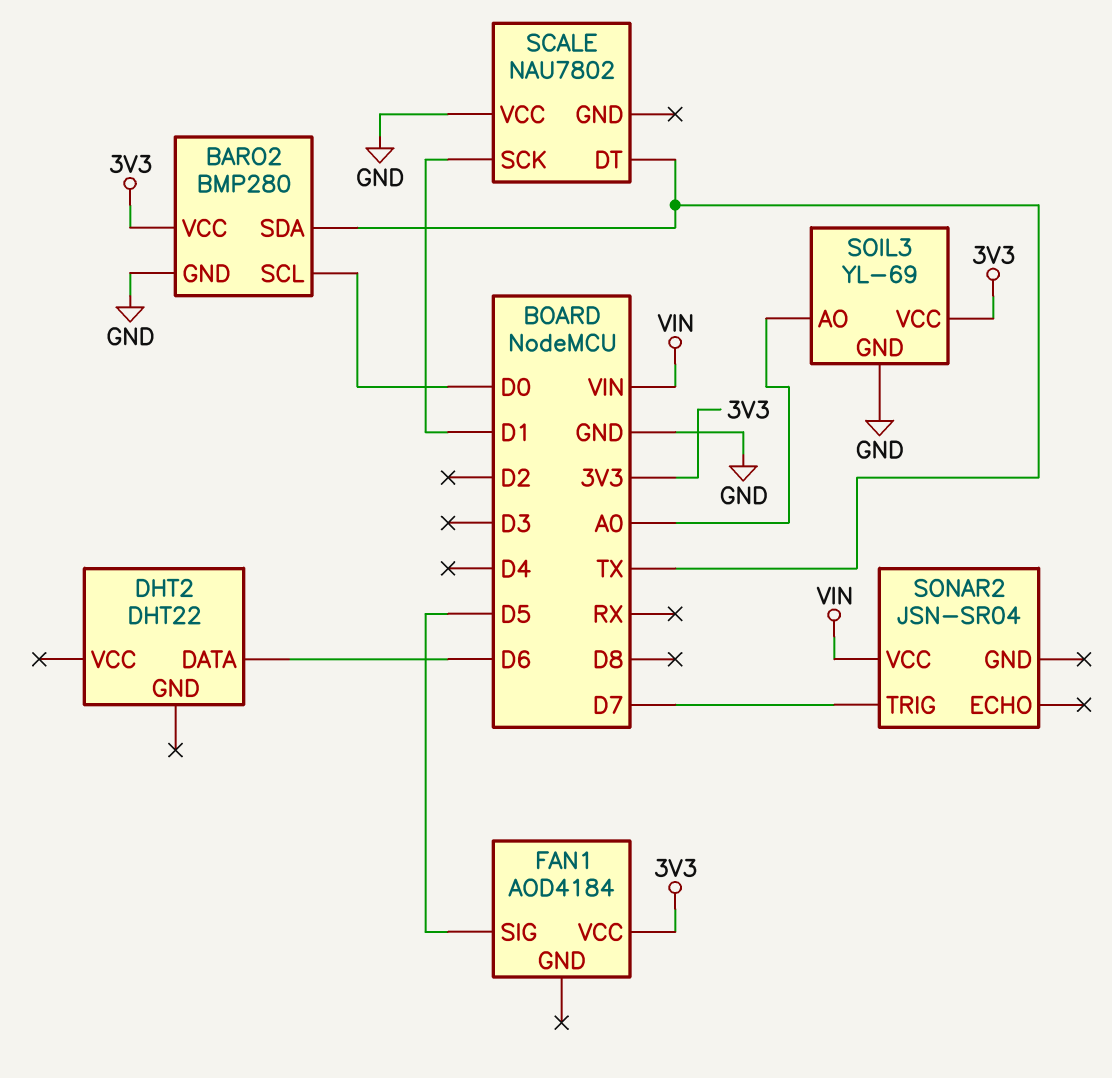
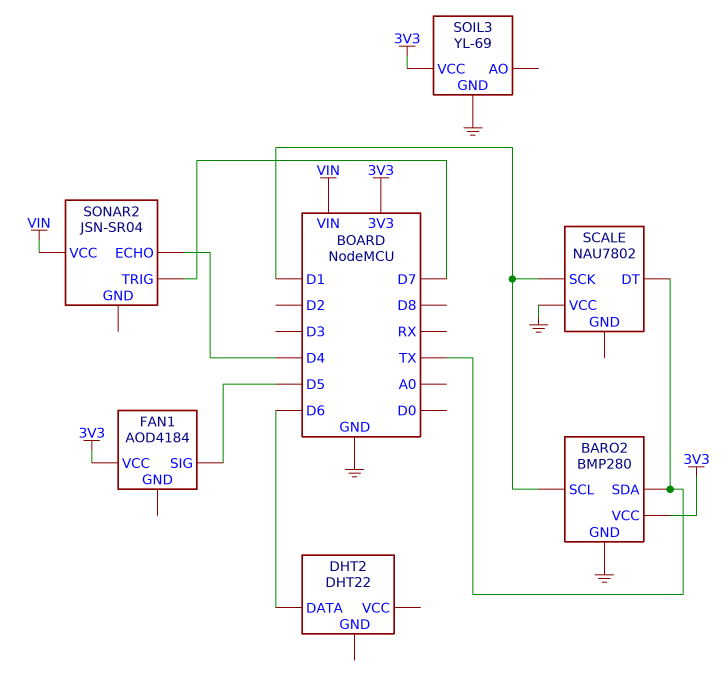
BARO2 pin SCL: D0 -> D1
SOIL3 pin AO: A0 -> none
SONAR2 pin ECHO: none -> D4

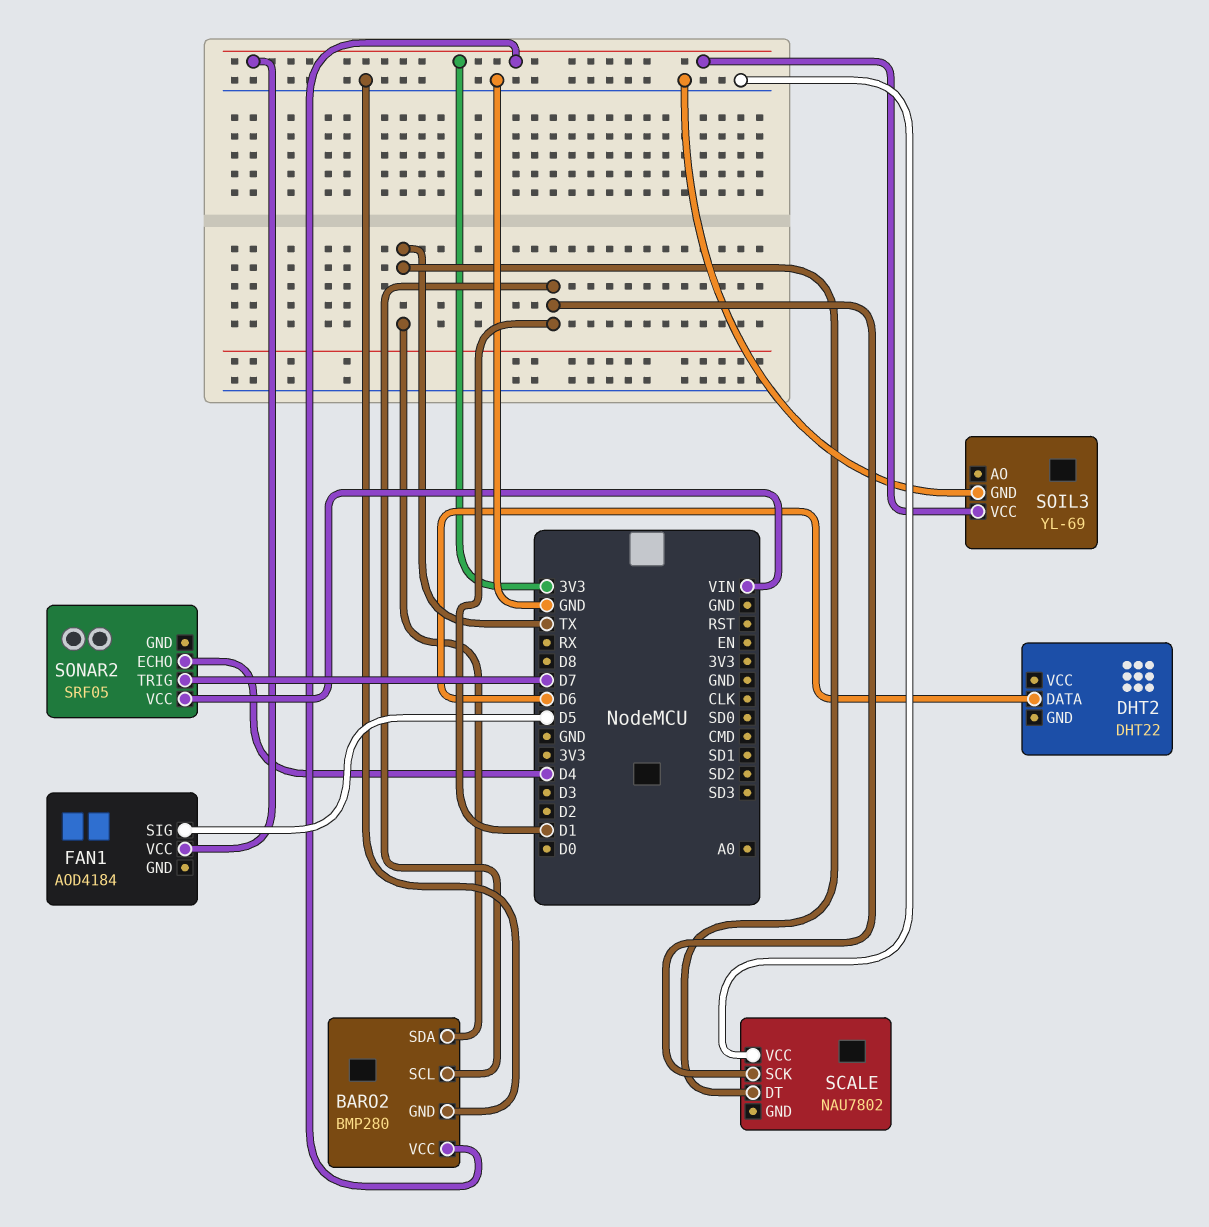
SONAR2: JSN-SR04 -> SRF05

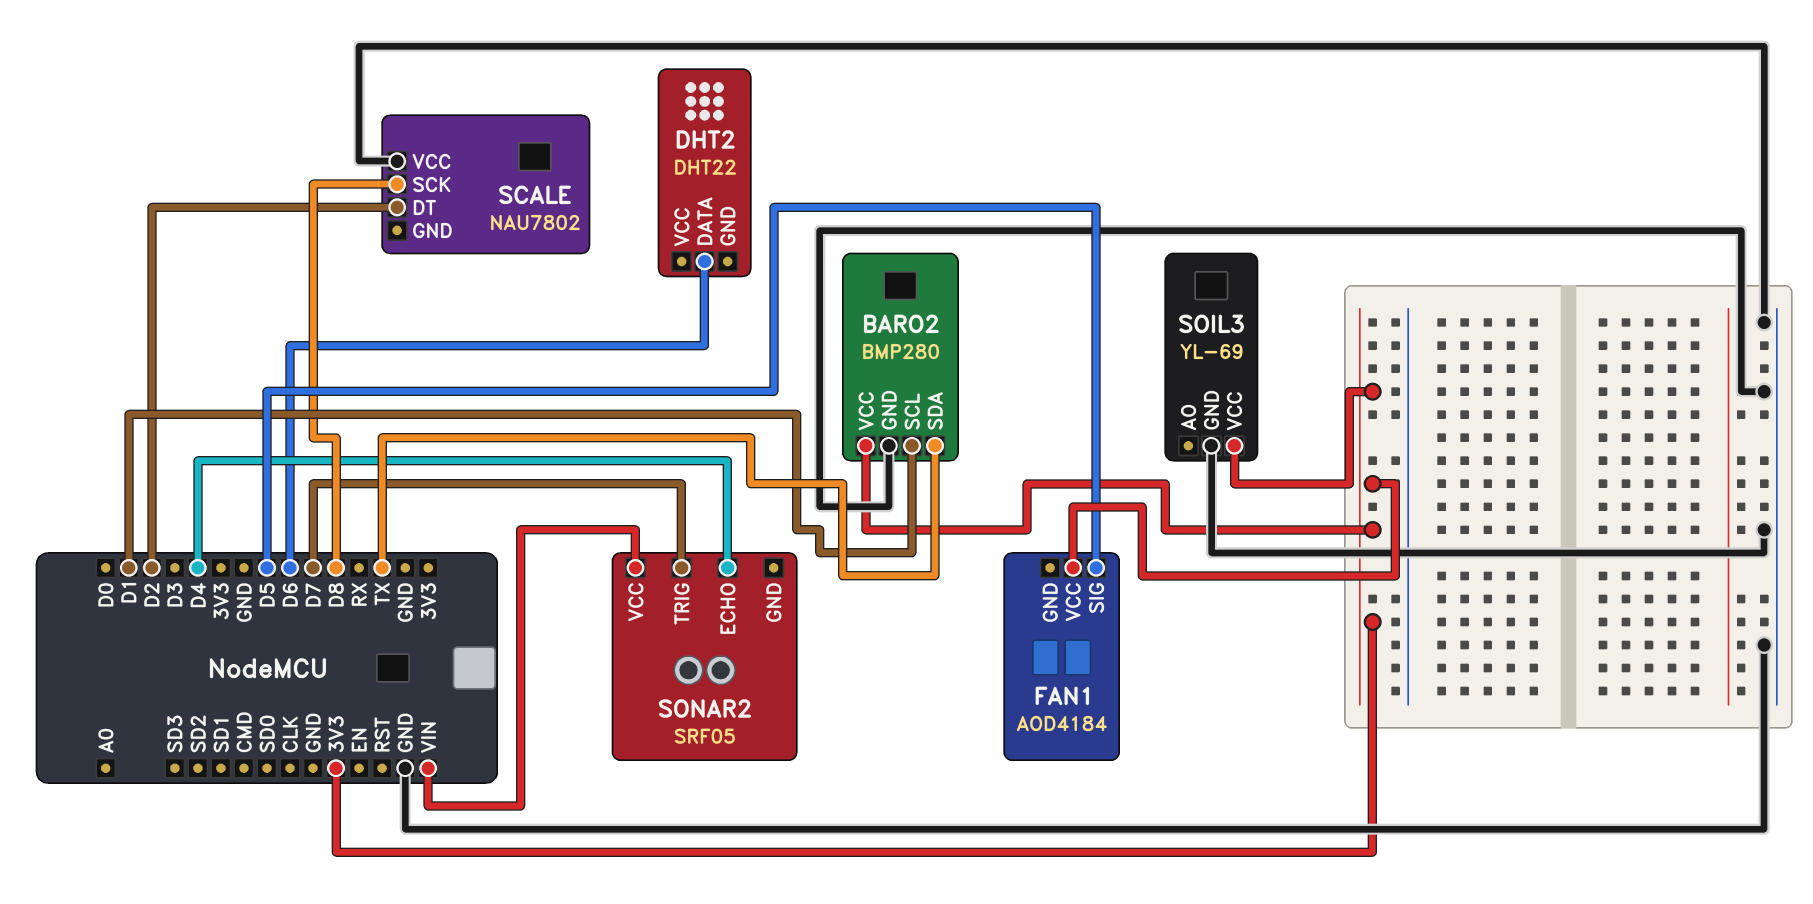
SCALE pin DT: TX -> D2
SCALE pin SCK: D1 -> D8

